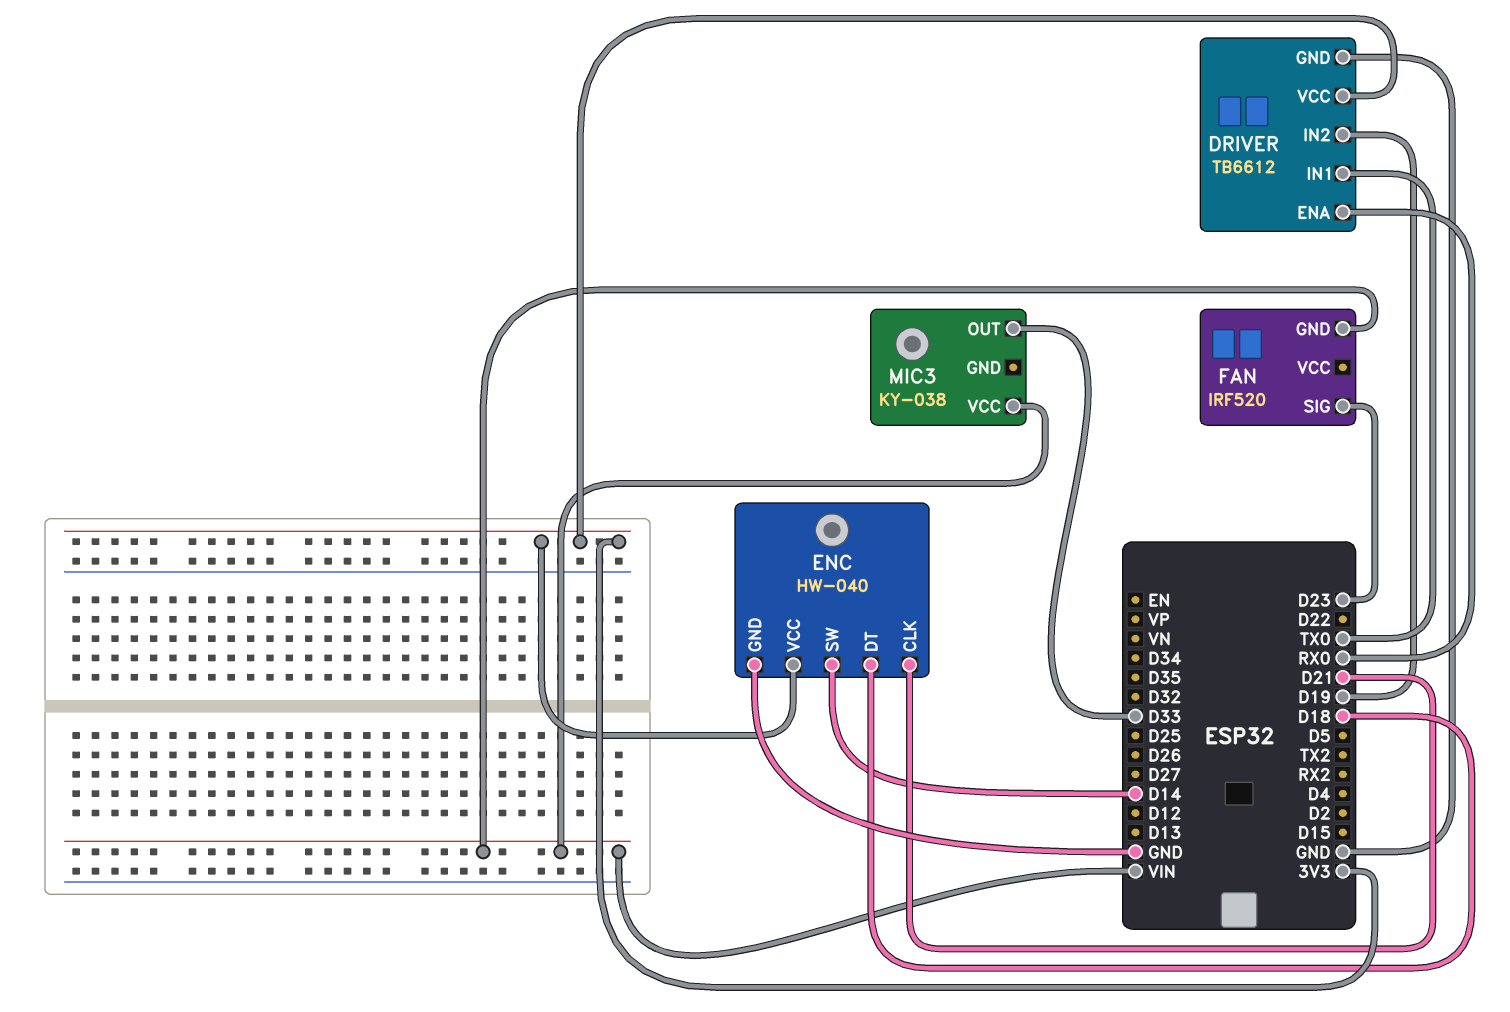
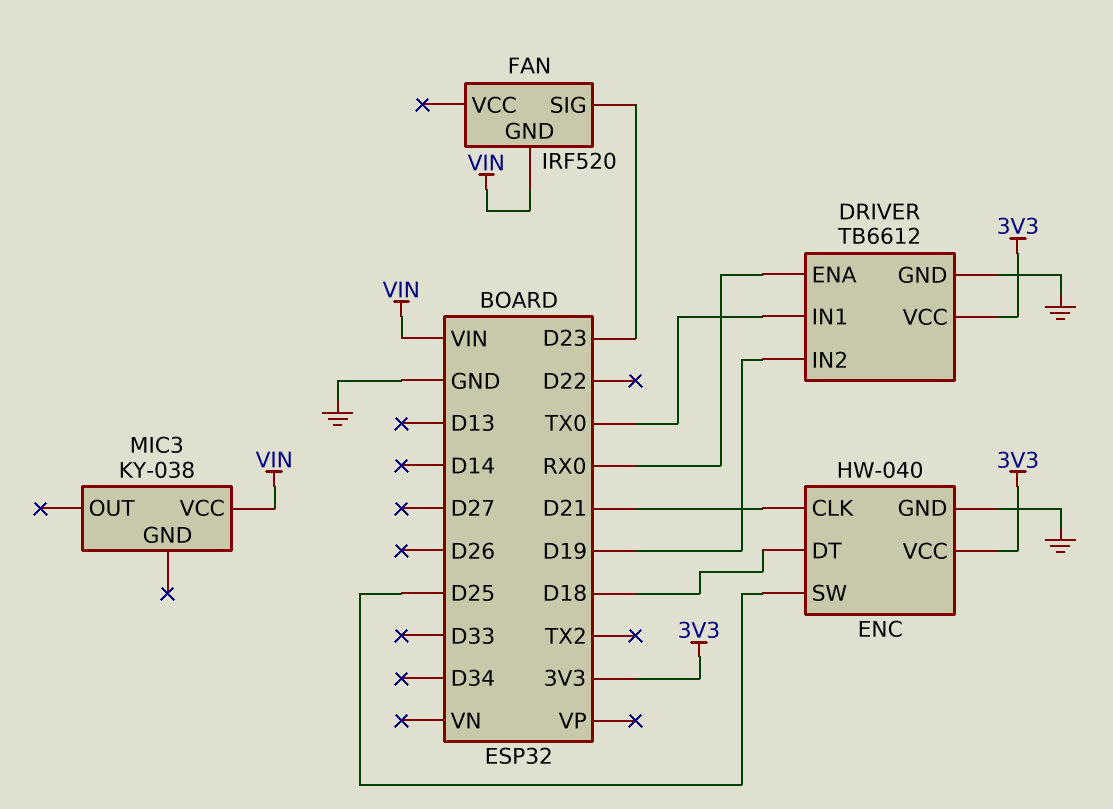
ENC pin SW: D14 -> D25
MIC3 pin OUT: D33 -> none

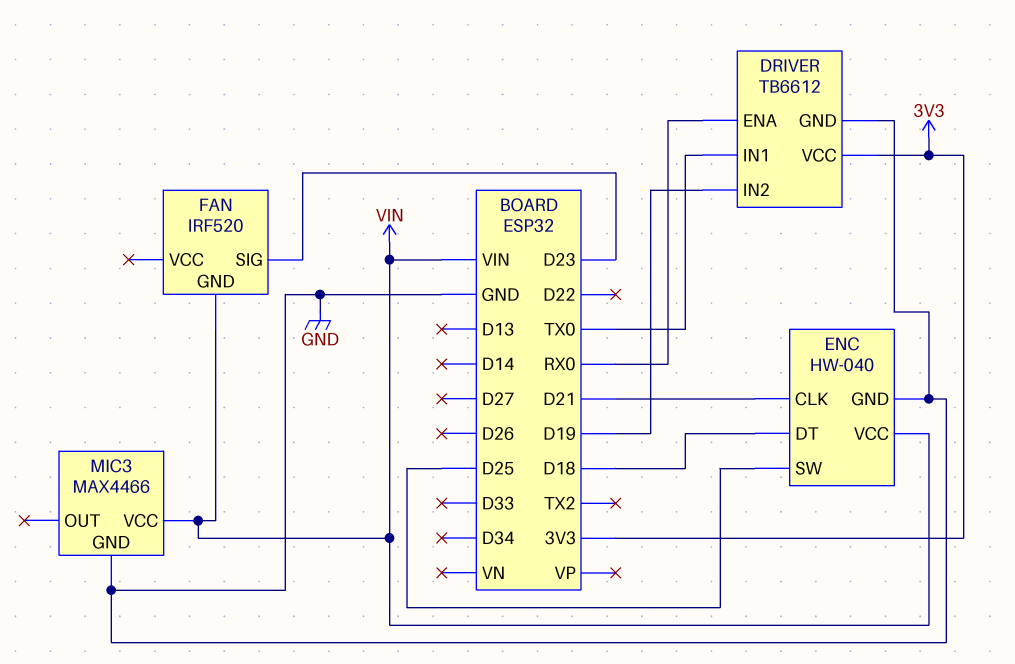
ENC pin VCC: 3V3 -> VIN
MIC3: KY-038 -> MAX4466
MIC3 pin GND: none -> GND

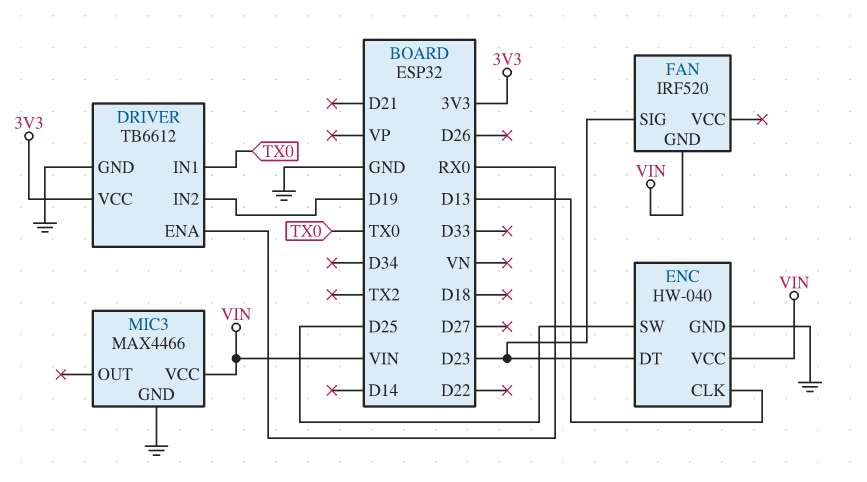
ENC pin CLK: D21 -> D13
ENC pin DT: D18 -> D23

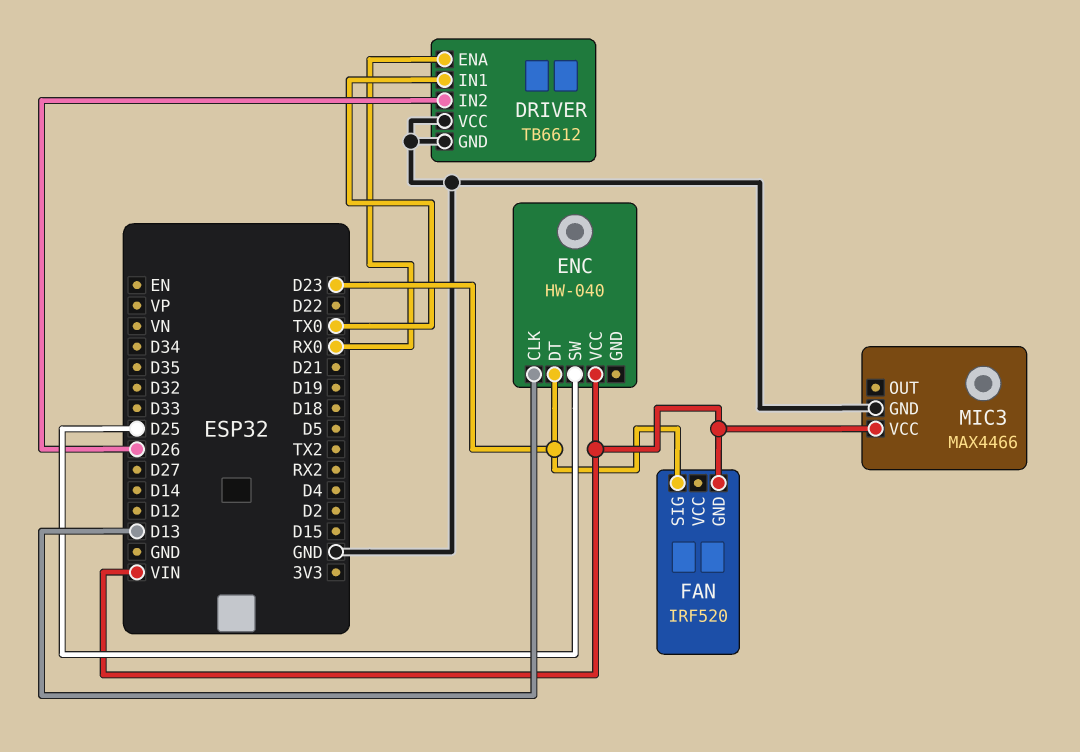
DRIVER pin IN2: D19 -> D26
DRIVER pin VCC: 3V3 -> GND
ENC pin GND: GND -> none

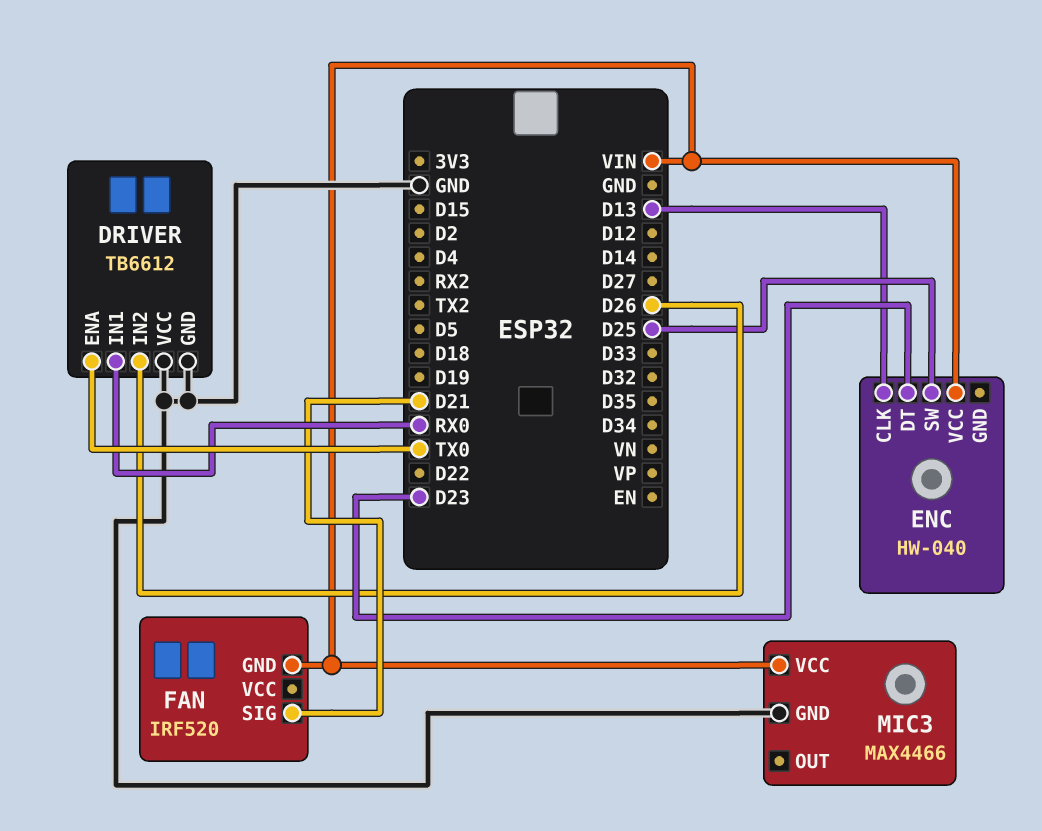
DRIVER pin ENA: RX0 -> TX0
DRIVER pin IN1: TX0 -> RX0
FAN pin SIG: D23 -> D21

